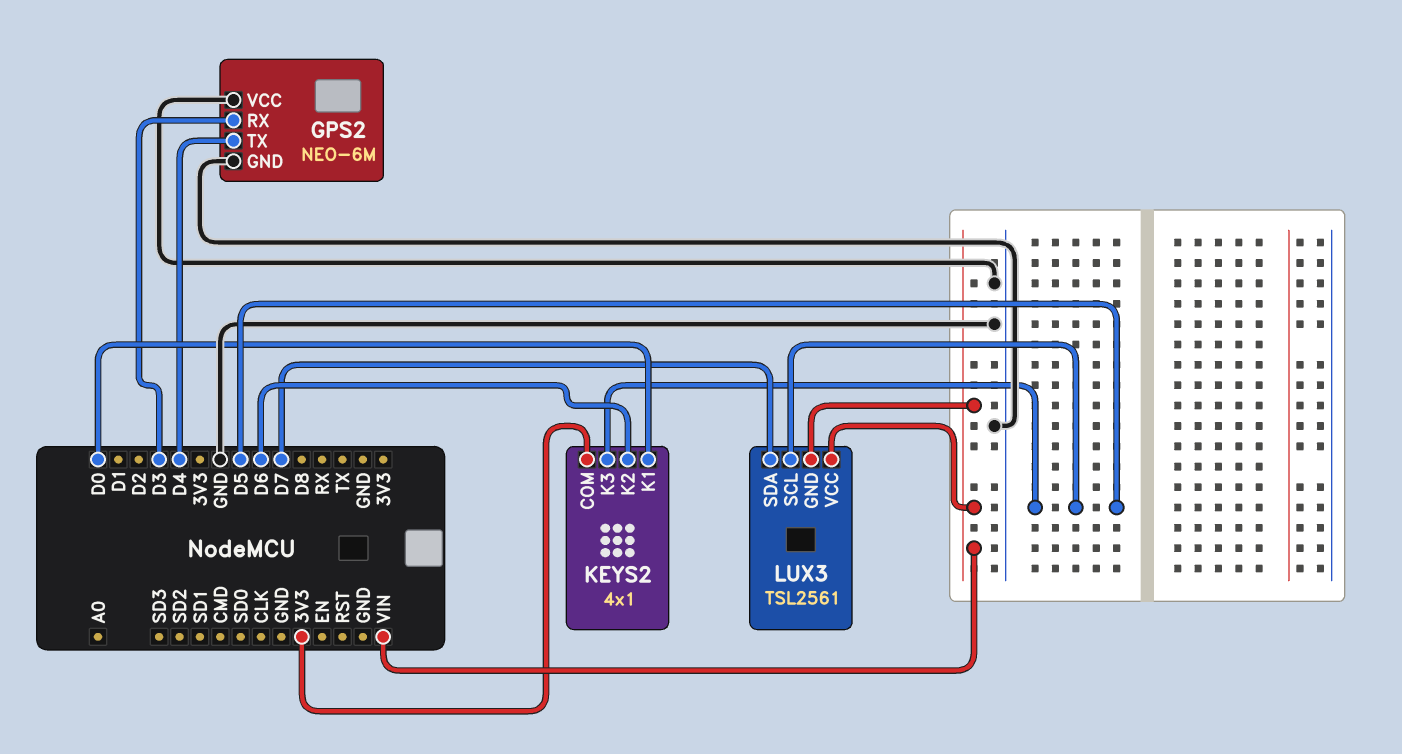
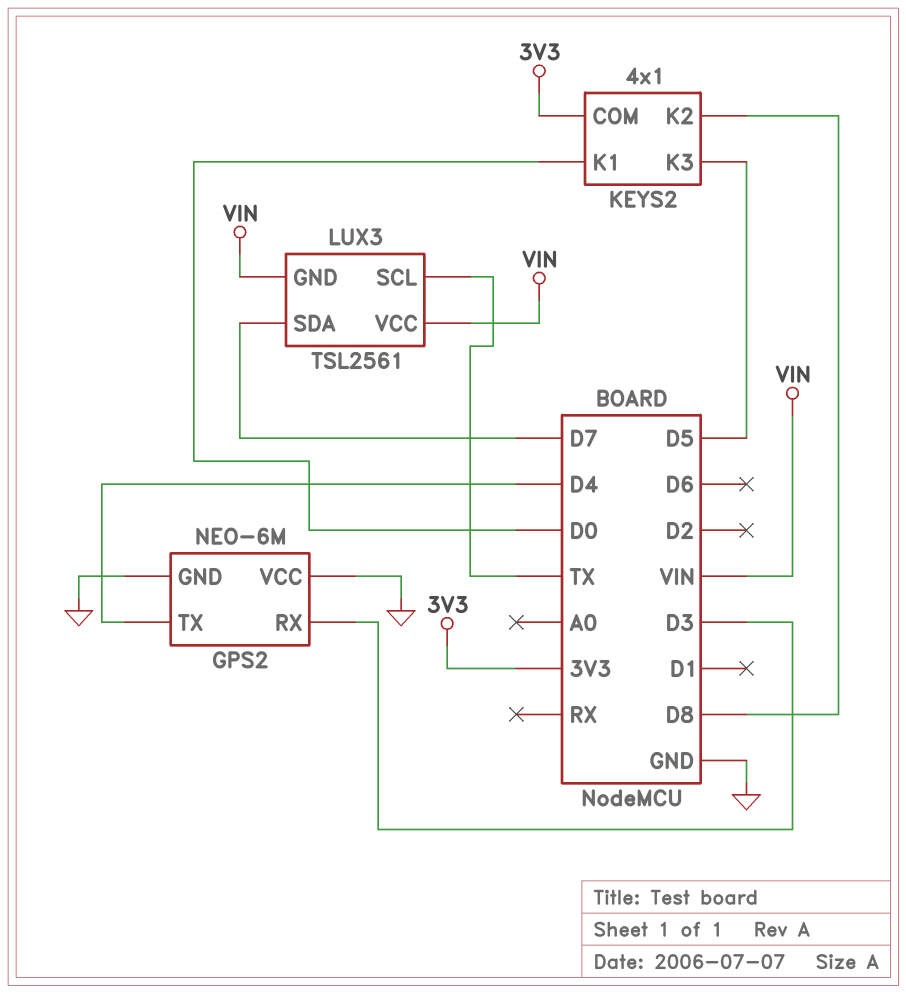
KEYS2 pin K2: D6 -> D8
LUX3 pin SCL: D5 -> TX

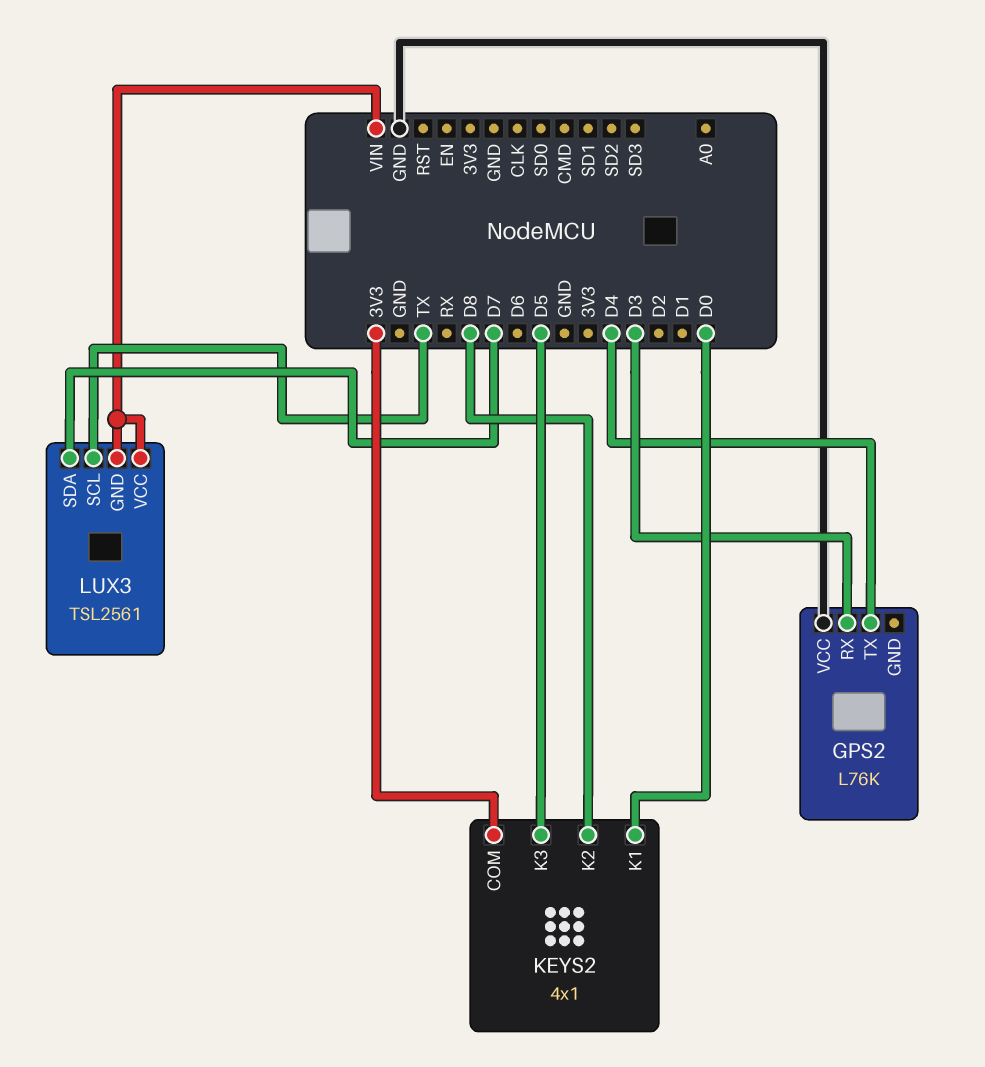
GPS2: NEO-6M -> L76K
GPS2 pin GND: GND -> none

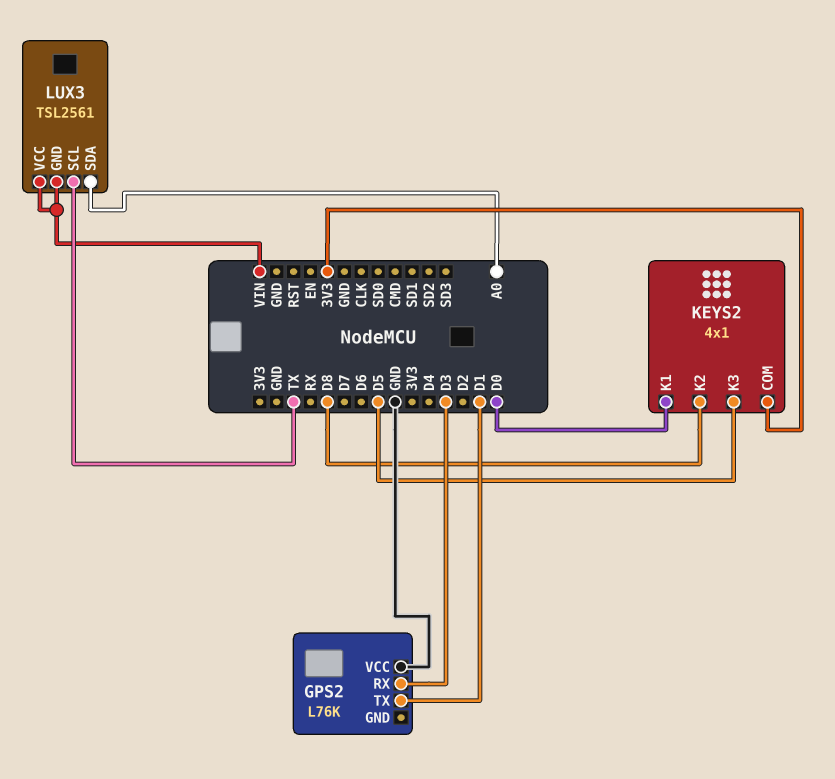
GPS2 pin TX: D4 -> D1
LUX3 pin SDA: D7 -> A0

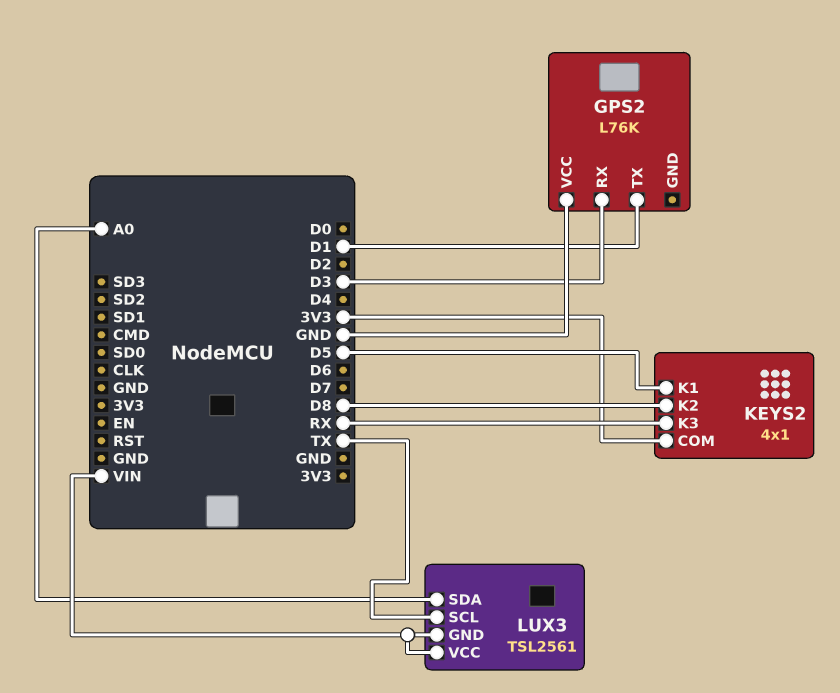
KEYS2 pin K1: D0 -> D5
KEYS2 pin K3: D5 -> RX

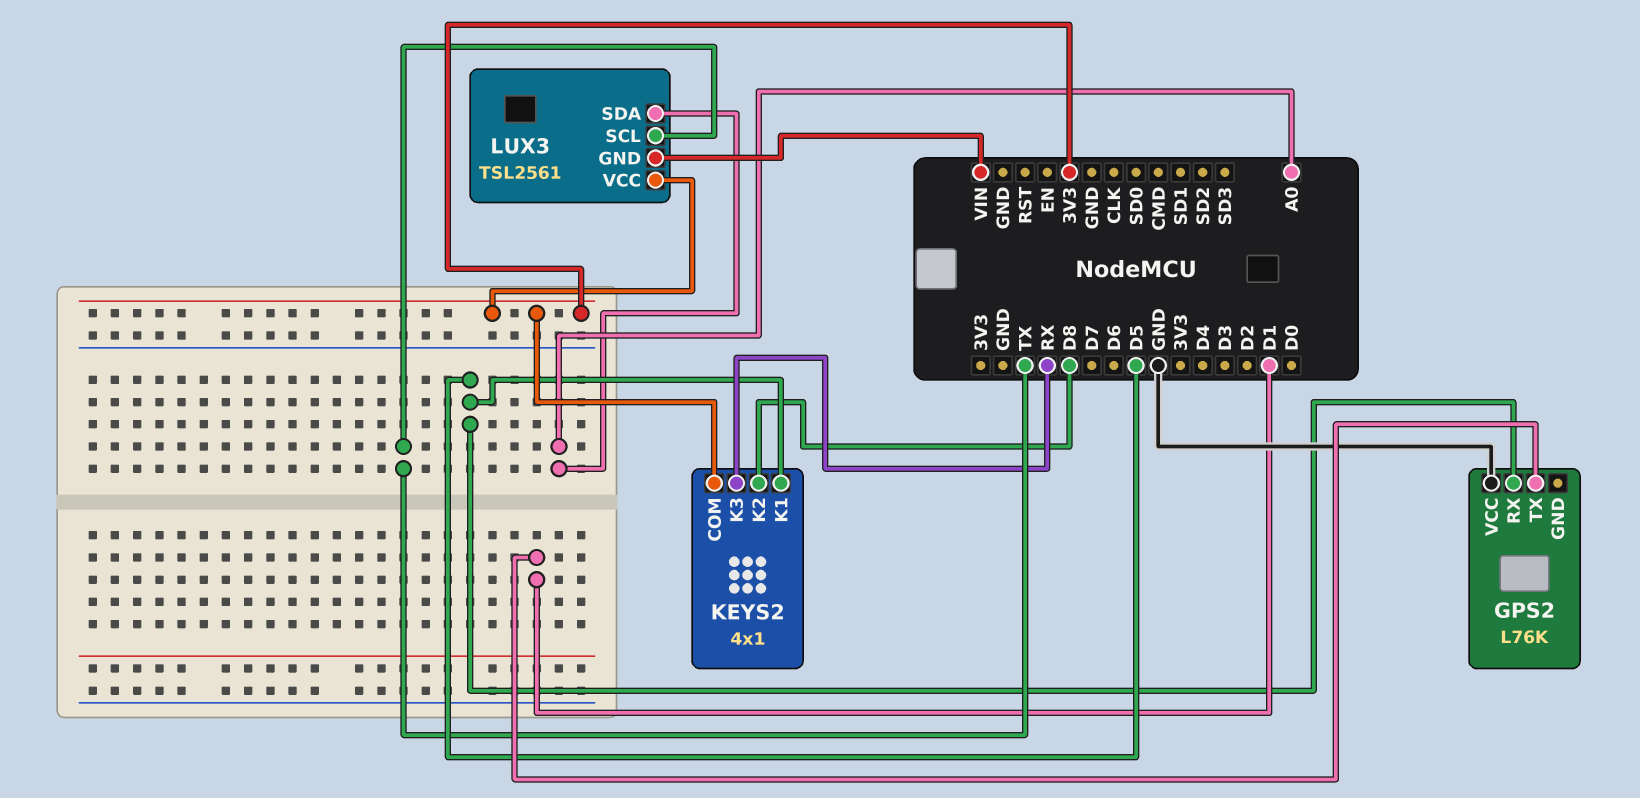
GPS2 pin RX: D3 -> D5
LUX3 pin VCC: VIN -> 3V3

